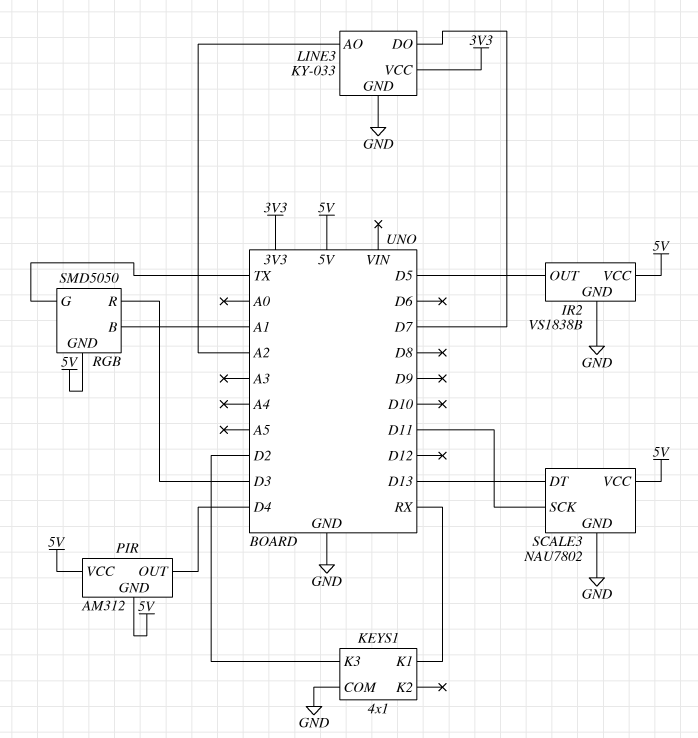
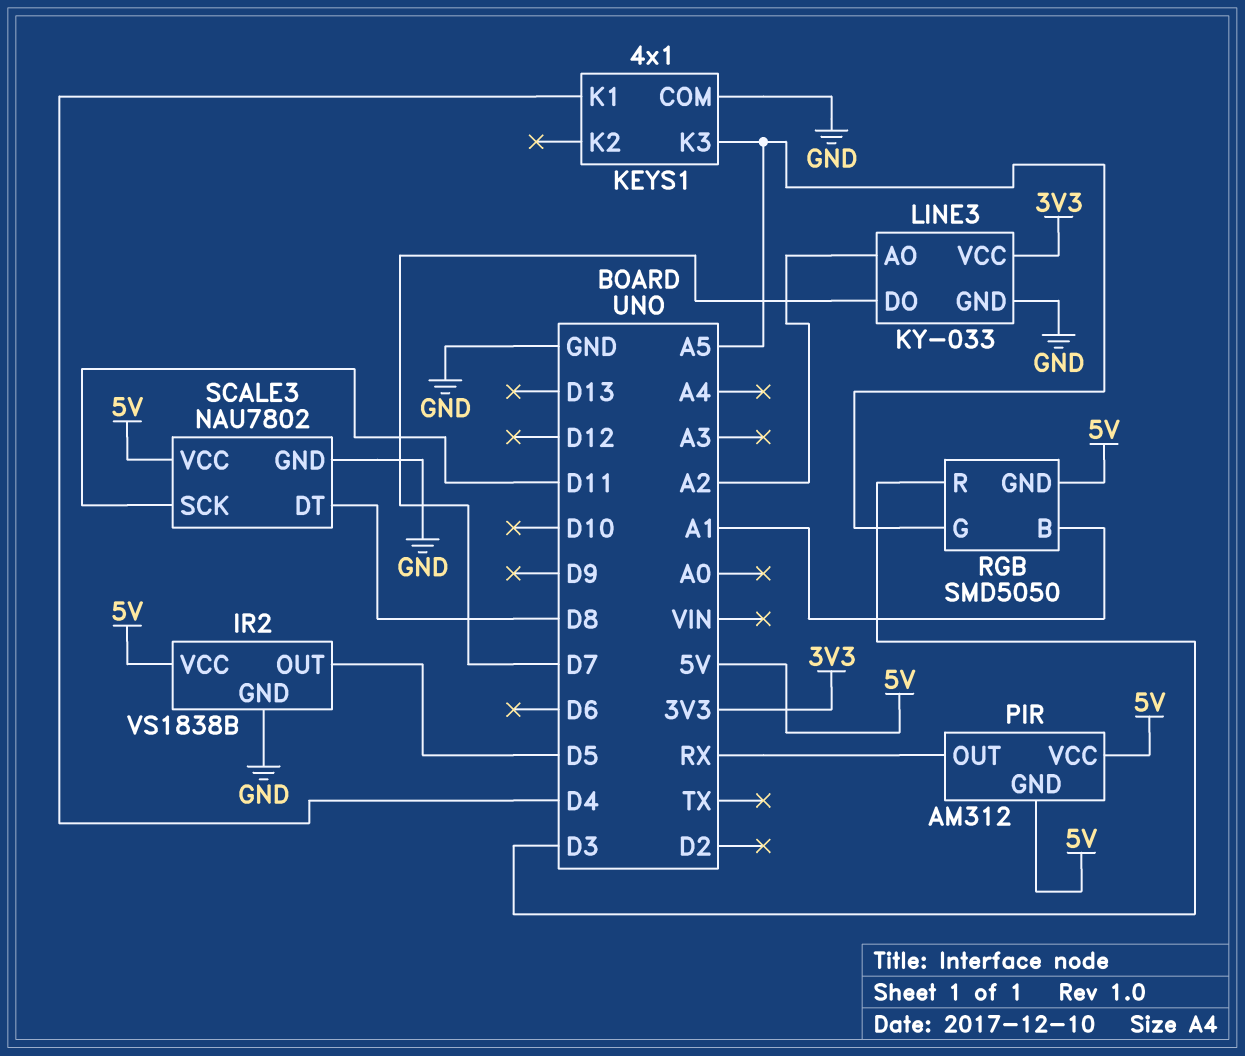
KEYS1 pin K1: RX -> D4
KEYS1 pin K3: D2 -> A5
PIR pin OUT: D4 -> RX
RGB pin G: TX -> A5
SCALE3 pin DT: D13 -> D8

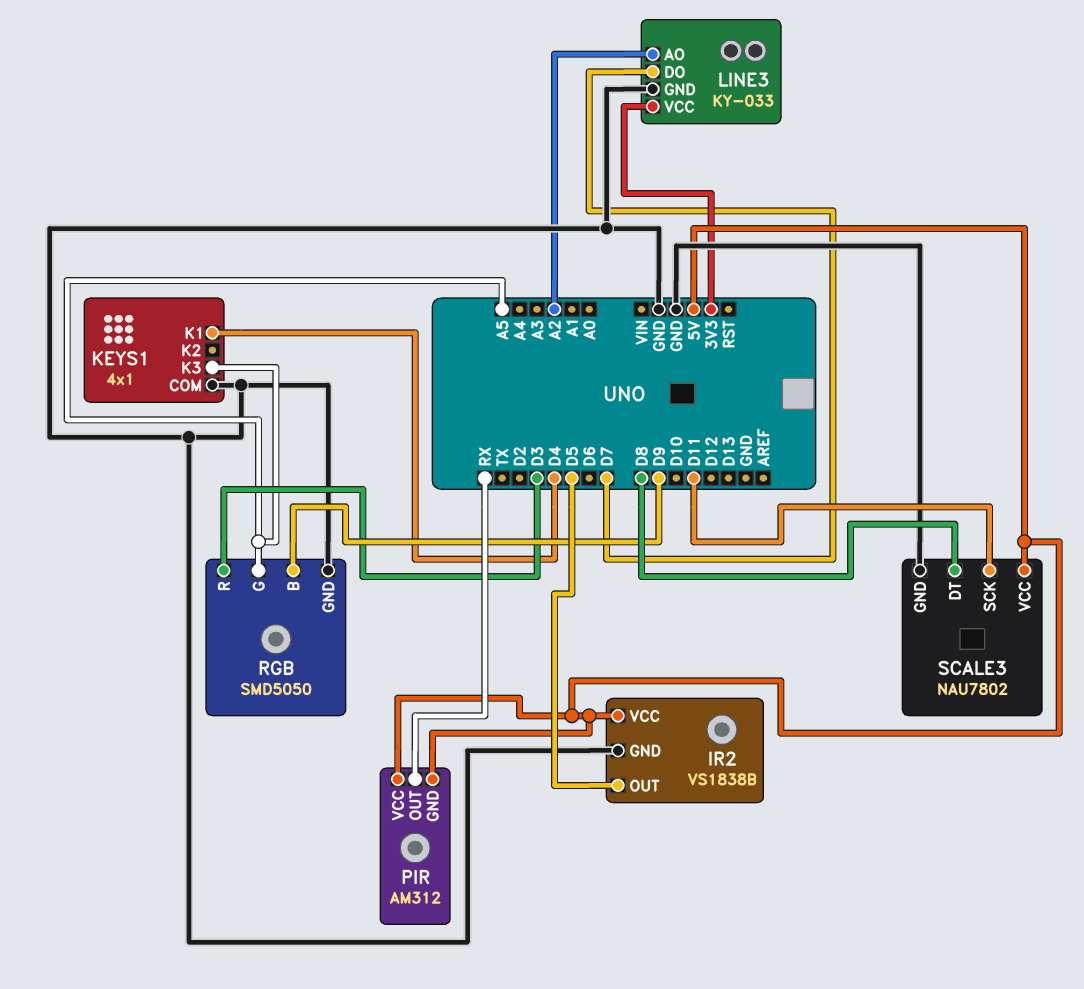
RGB pin B: A1 -> D9
RGB pin GND: 5V -> GND

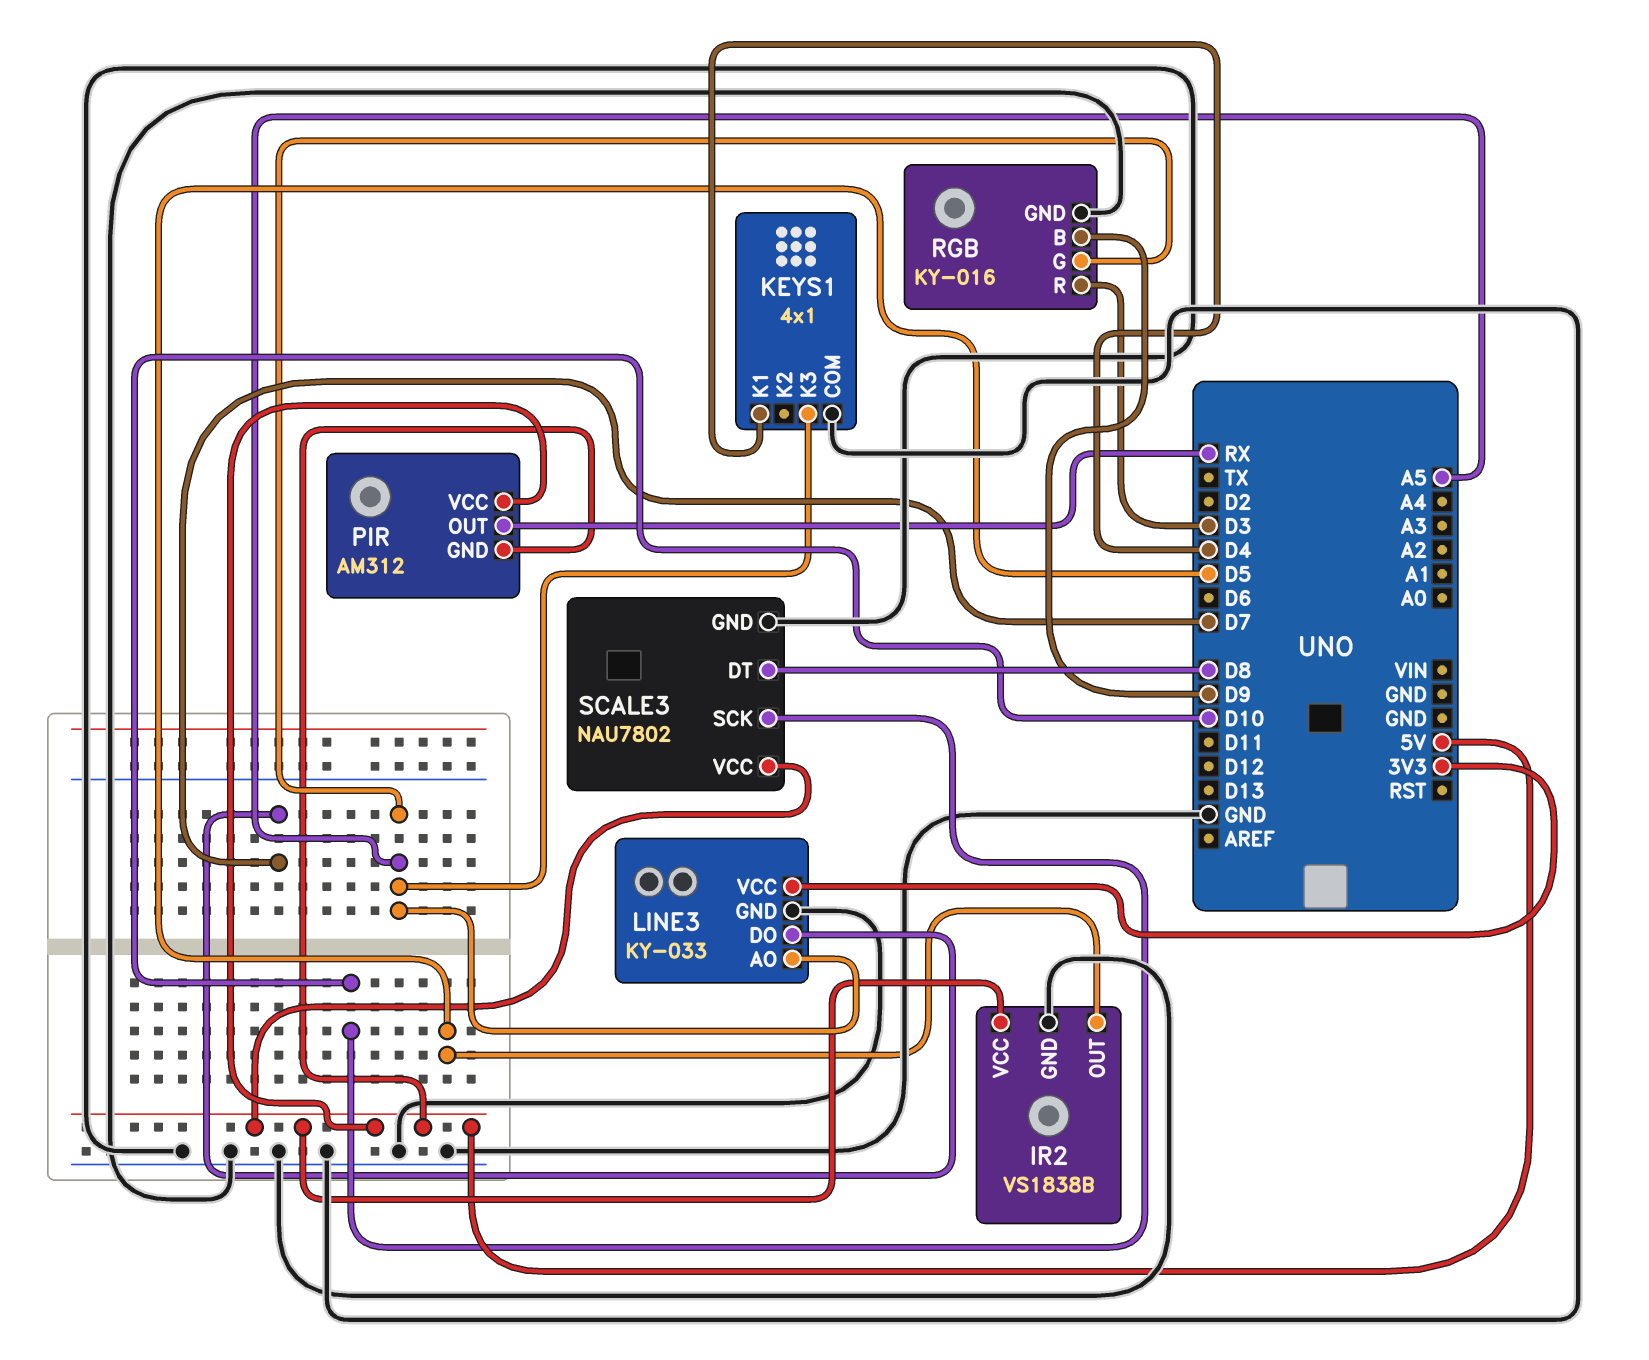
LINE3 pin AO: A2 -> A5
RGB: SMD5050 -> KY-016
SCALE3 pin SCK: D11 -> D10

